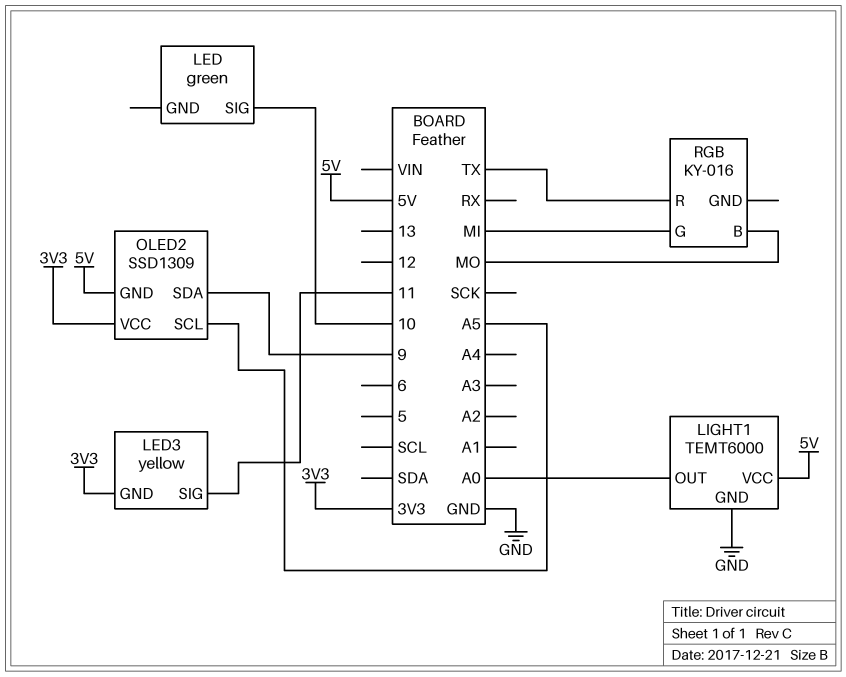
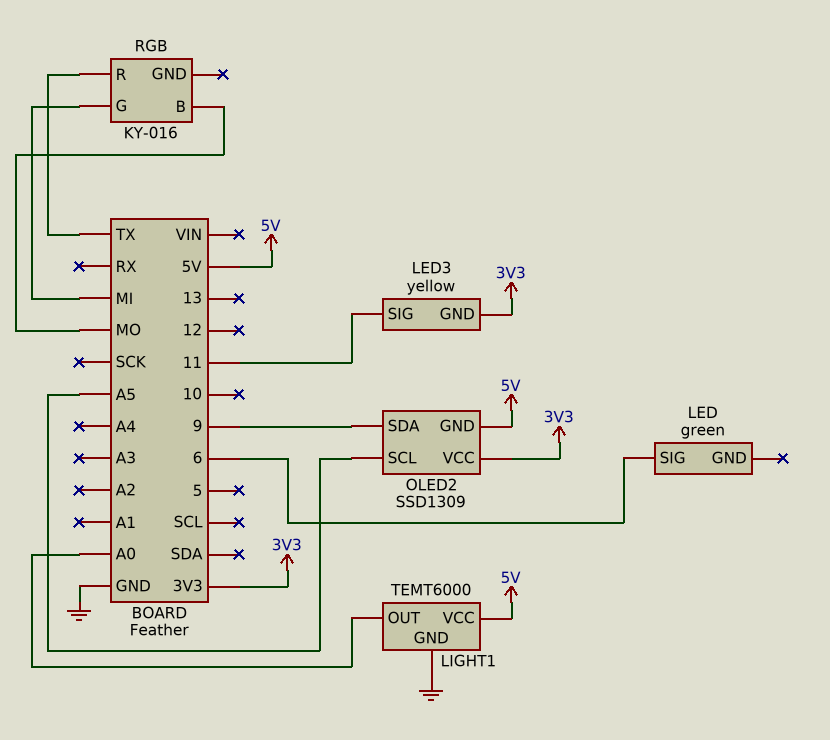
LED pin SIG: 10 -> 6

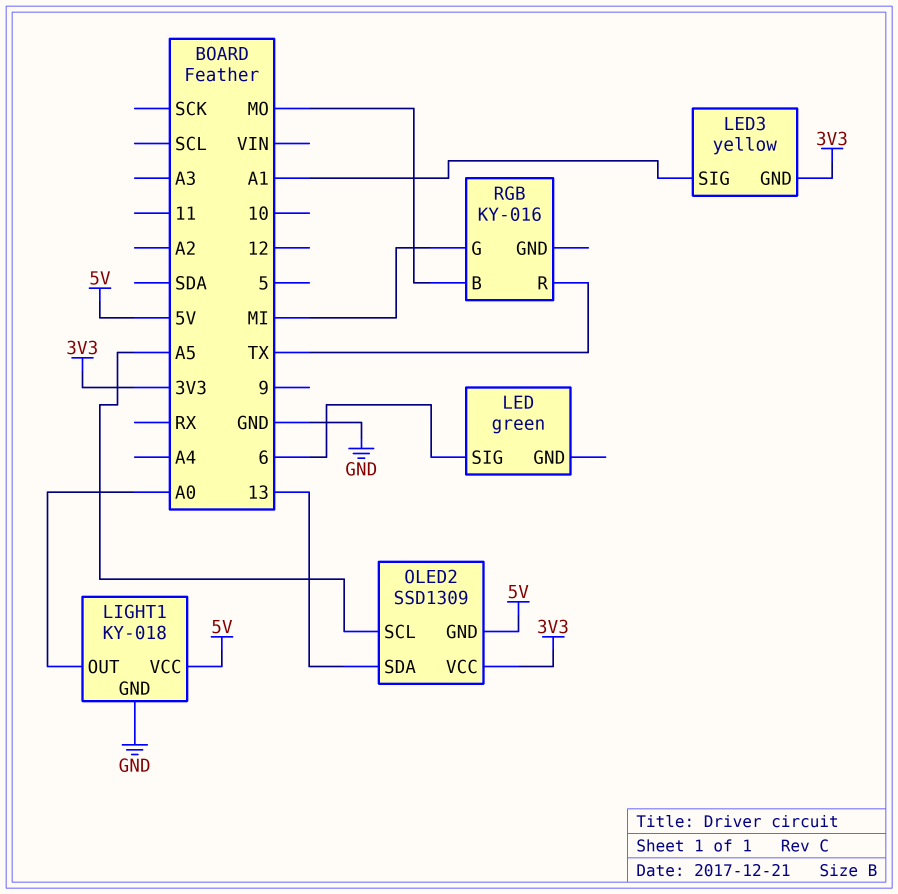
LED3 pin SIG: 11 -> A1
LIGHT1: TEMT6000 -> KY-018
OLED2 pin SDA: 9 -> 13

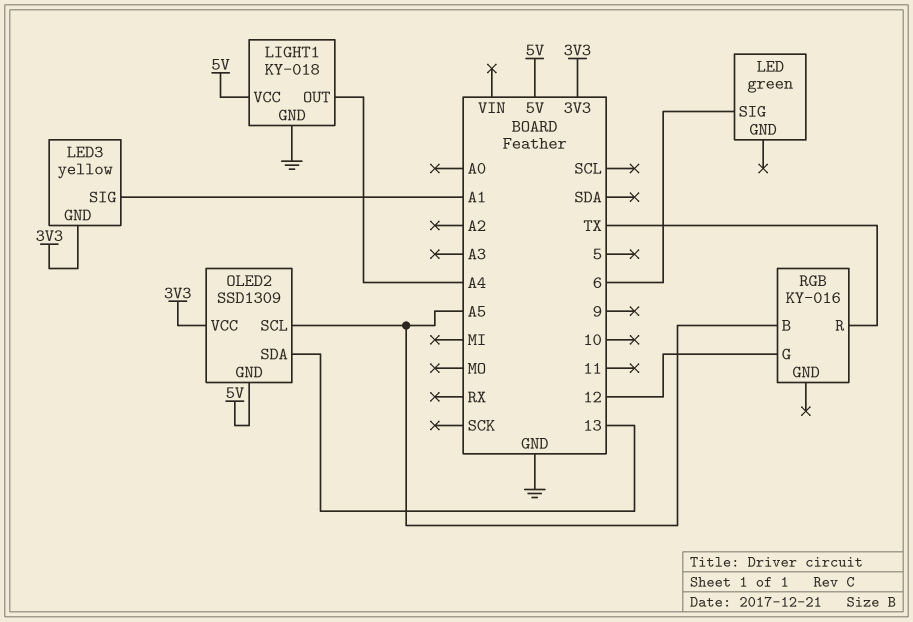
LIGHT1 pin OUT: A0 -> A4
RGB pin B: MO -> A5
RGB pin G: MI -> 12

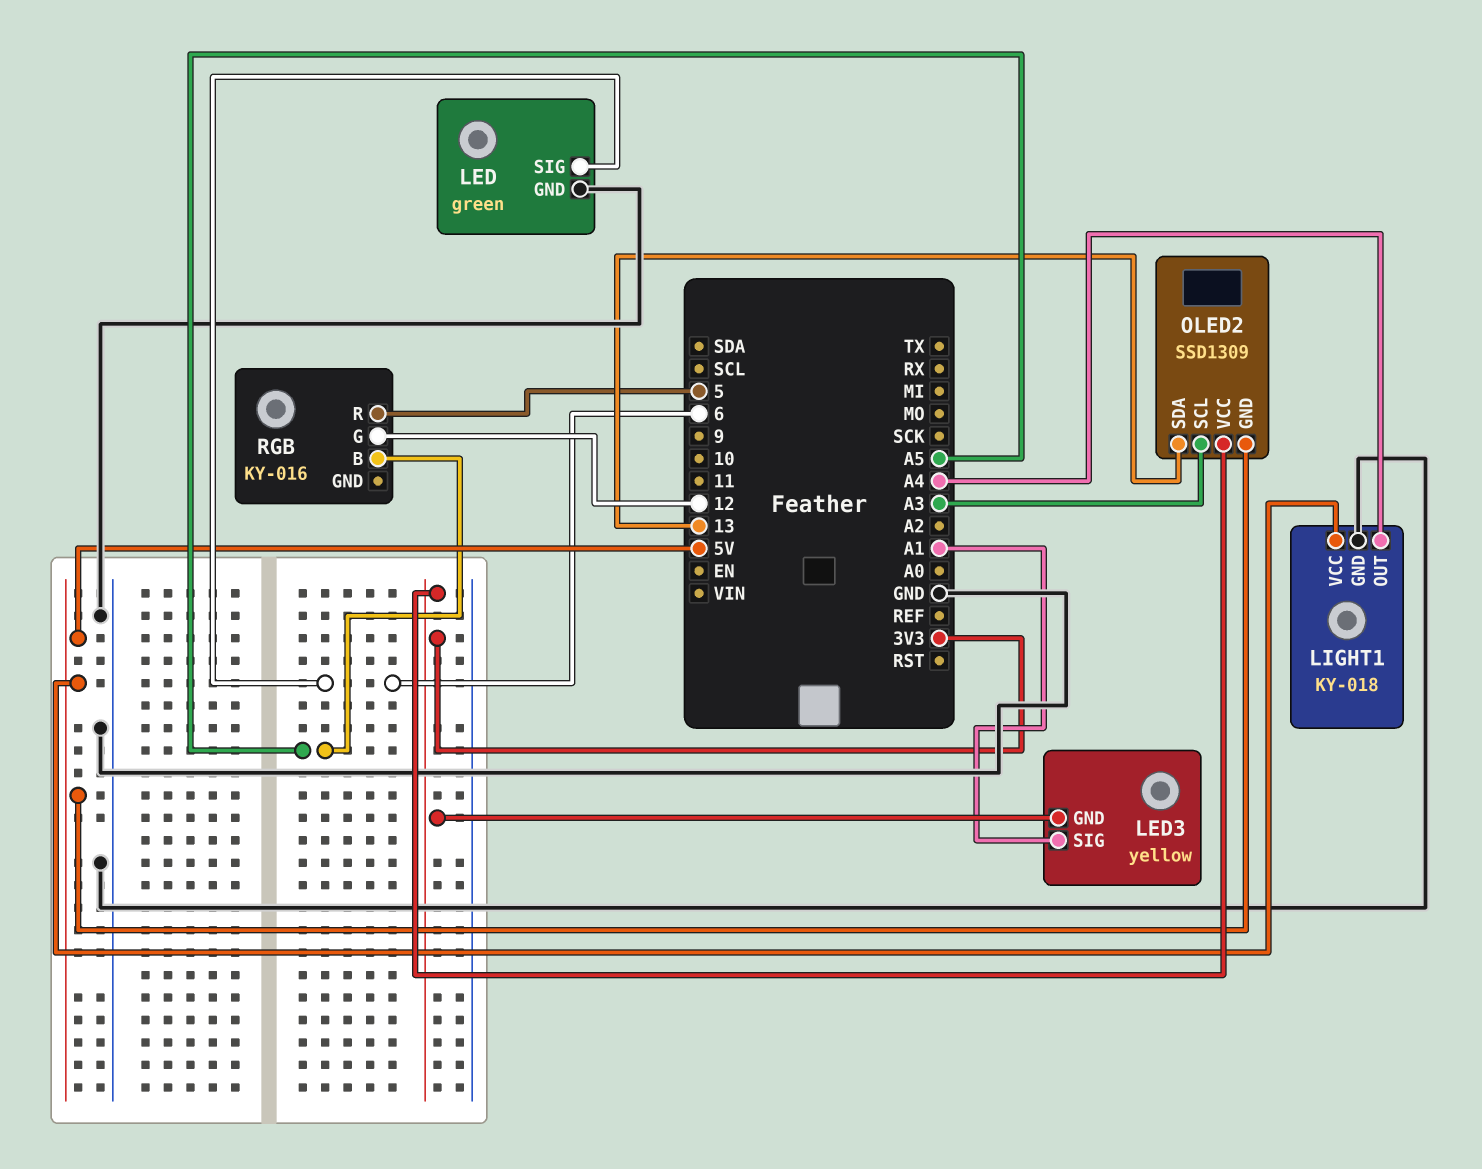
LED pin GND: none -> GND
OLED2 pin SCL: A5 -> A3
RGB pin R: TX -> 5

